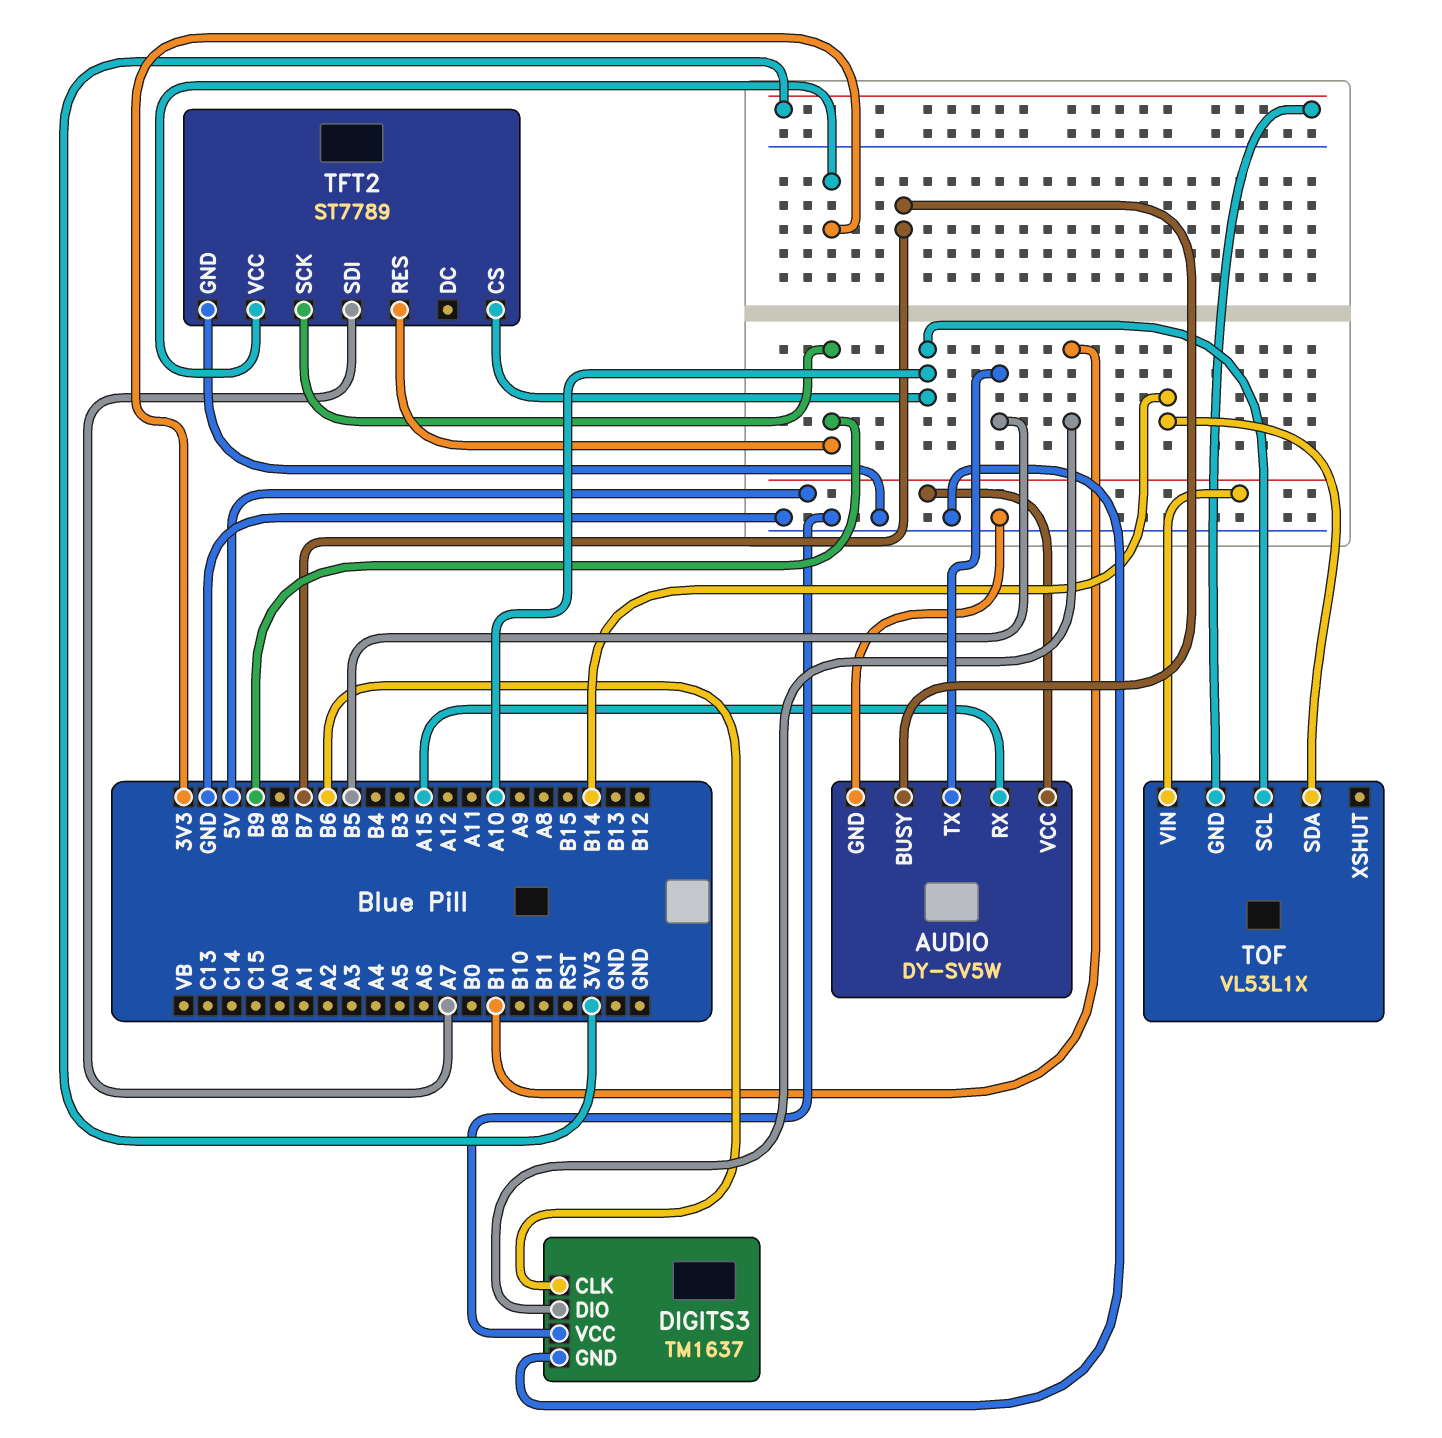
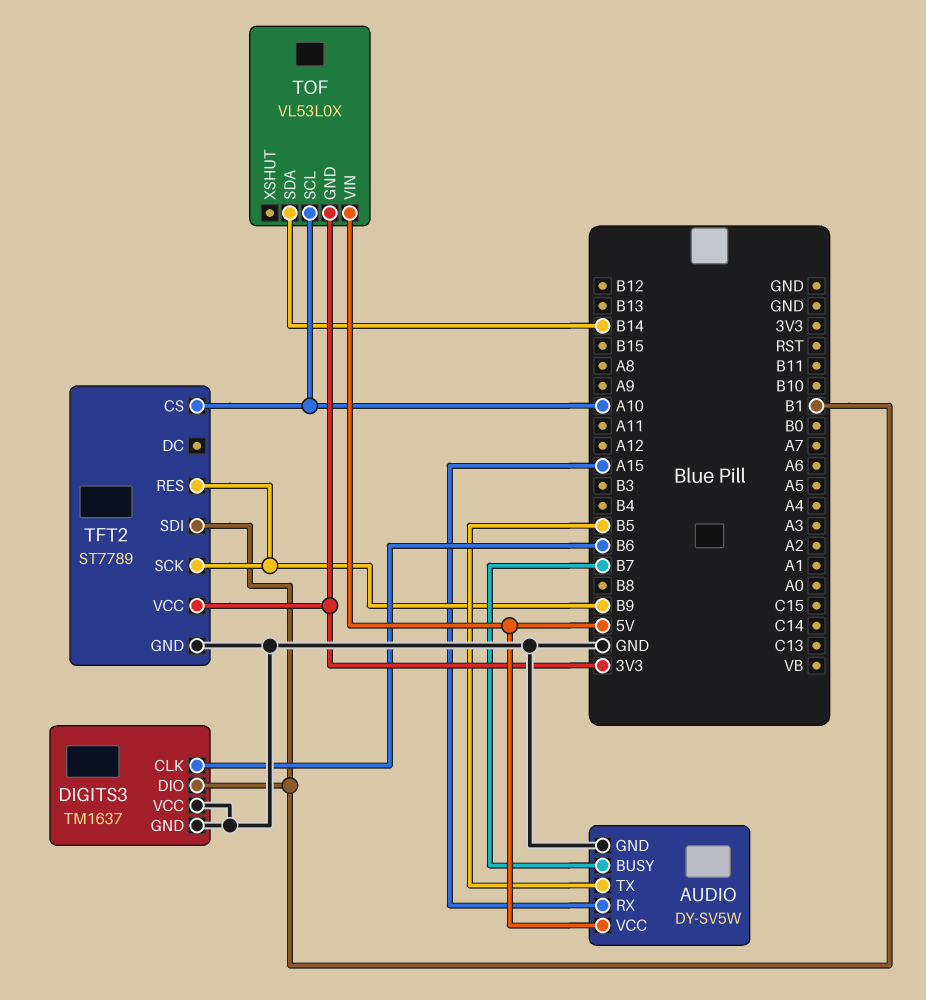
TFT2 pin SDI: A7 -> B1
TOF: VL53L1X -> VL53L0X

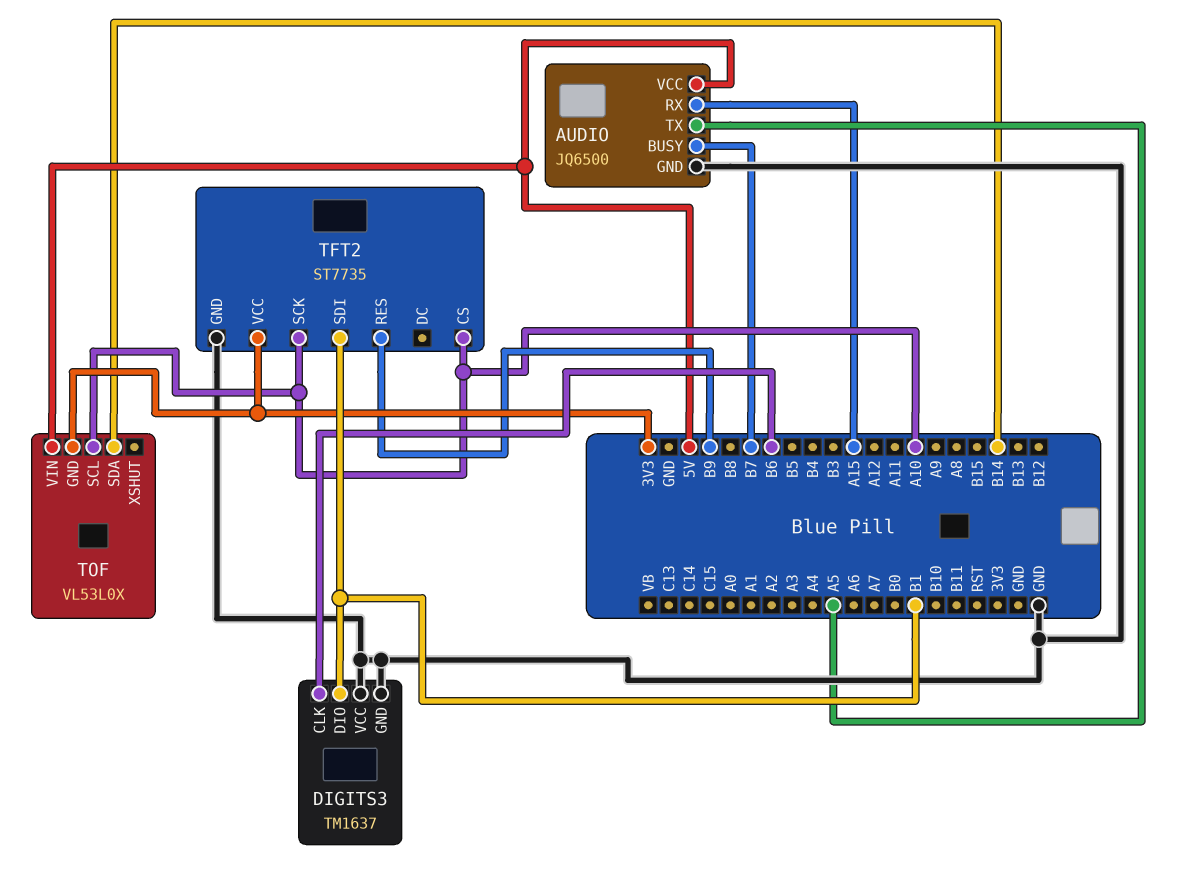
AUDIO: DY-SV5W -> JQ6500
AUDIO pin TX: B5 -> A5
TFT2: ST7789 -> ST7735
TFT2 pin SCK: B9 -> A10

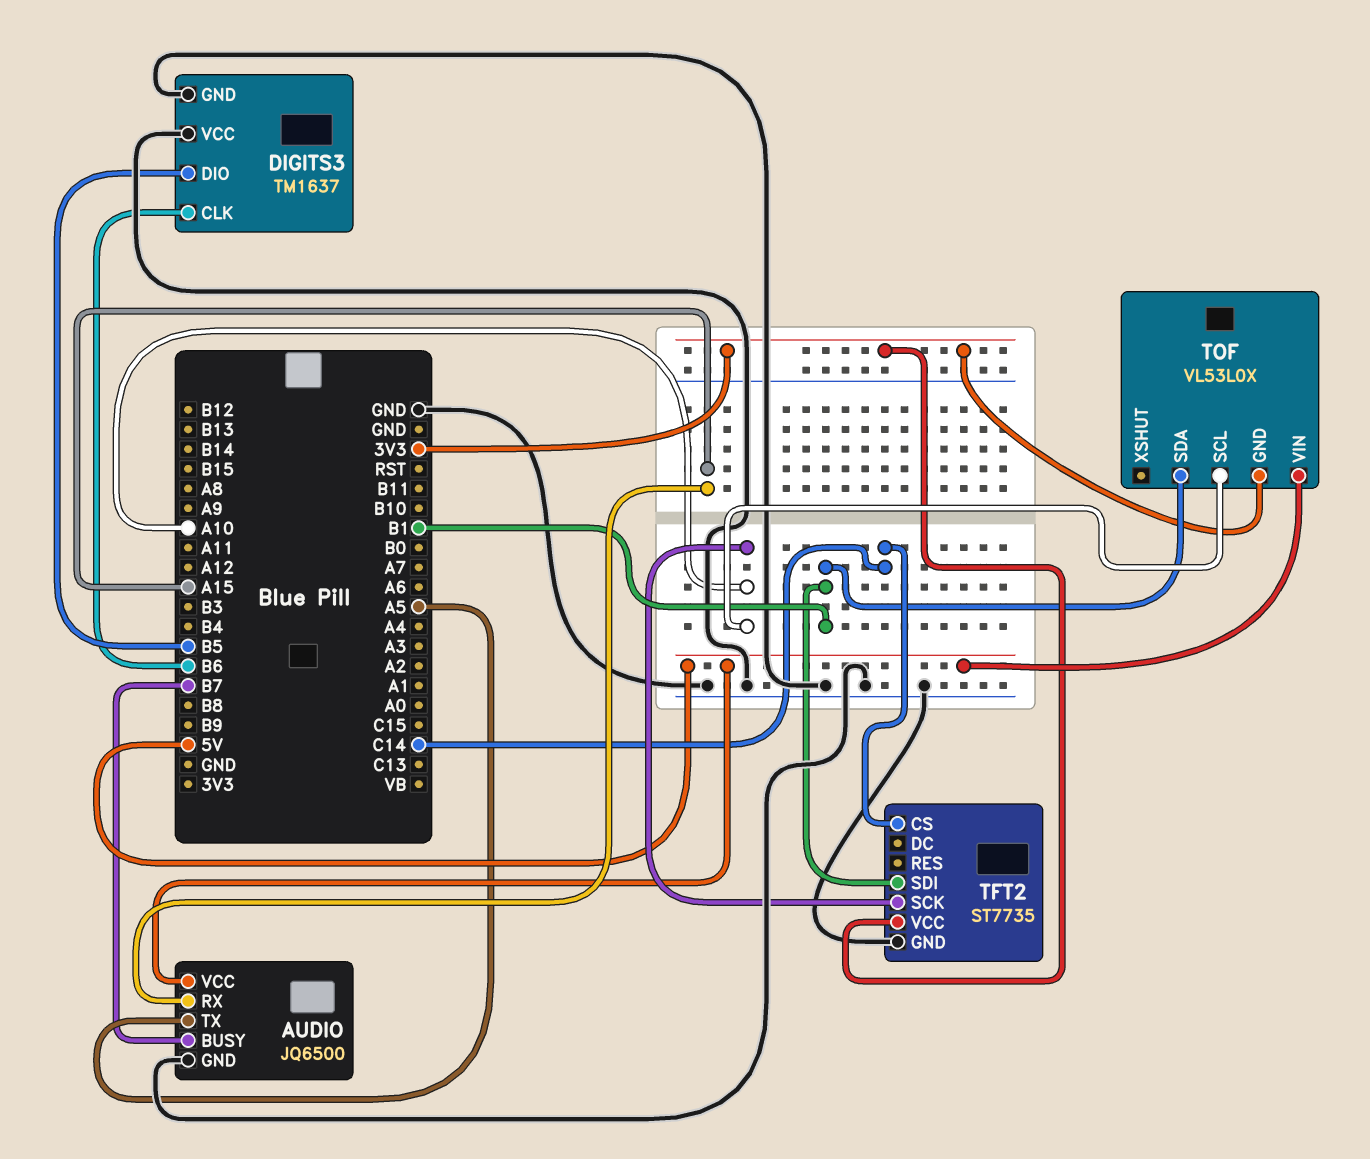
DIGITS3 pin DIO: B1 -> B5
TFT2 pin CS: A10 -> C14
TFT2 pin RES: B9 -> none
TOF pin SDA: B14 -> B1

